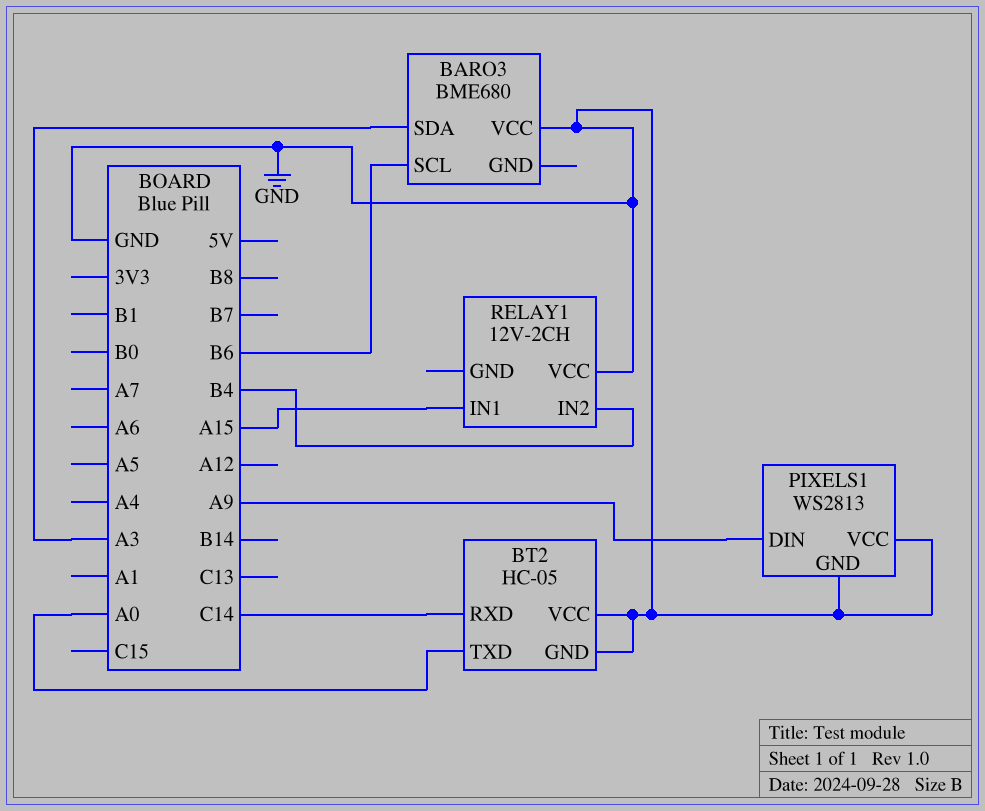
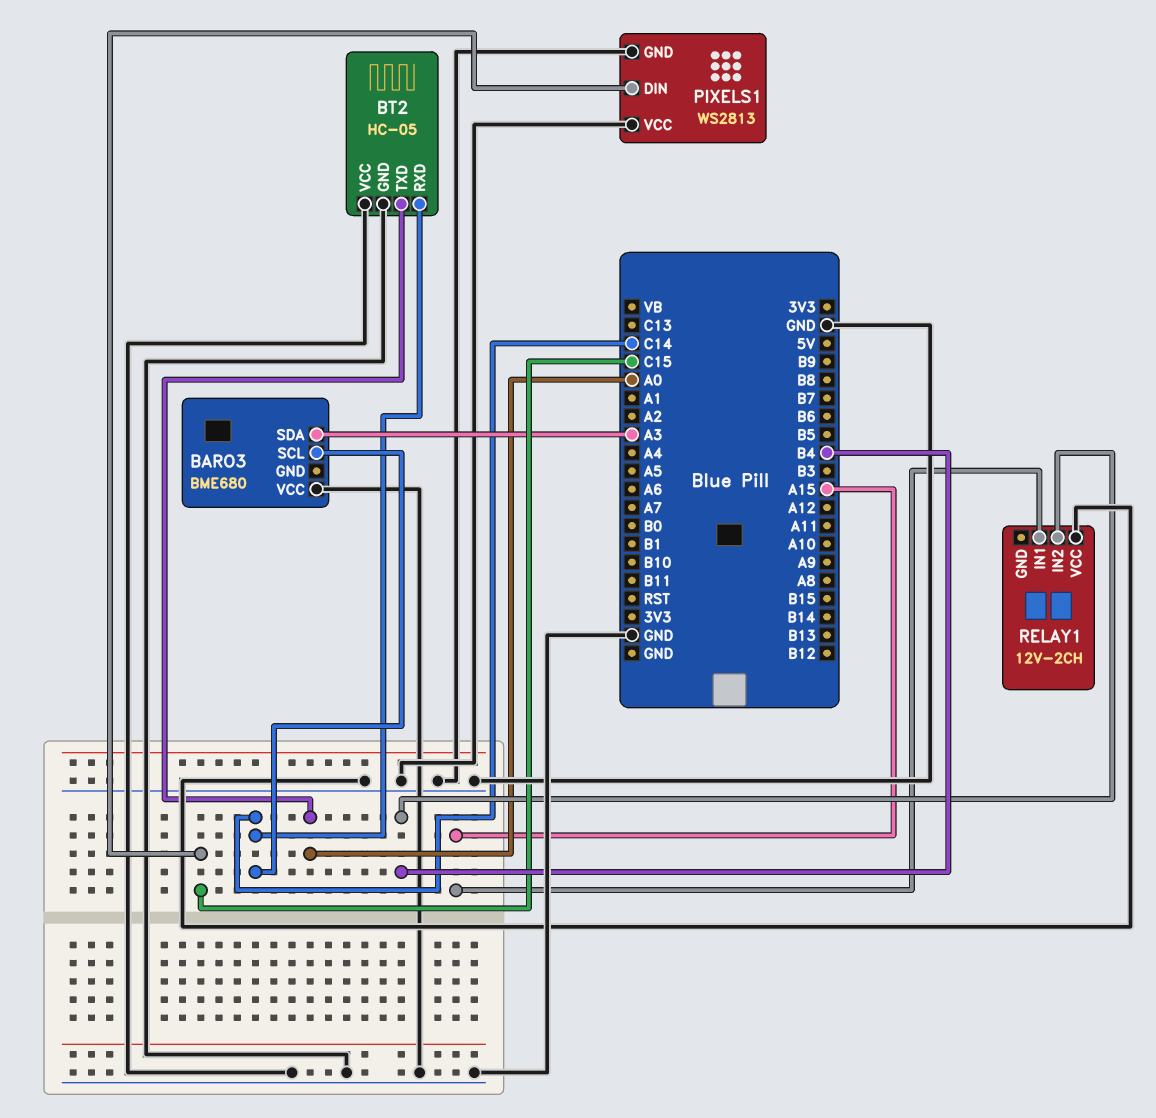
BARO3 pin SCL: B6 -> C14
PIXELS1 pin DIN: A9 -> C15

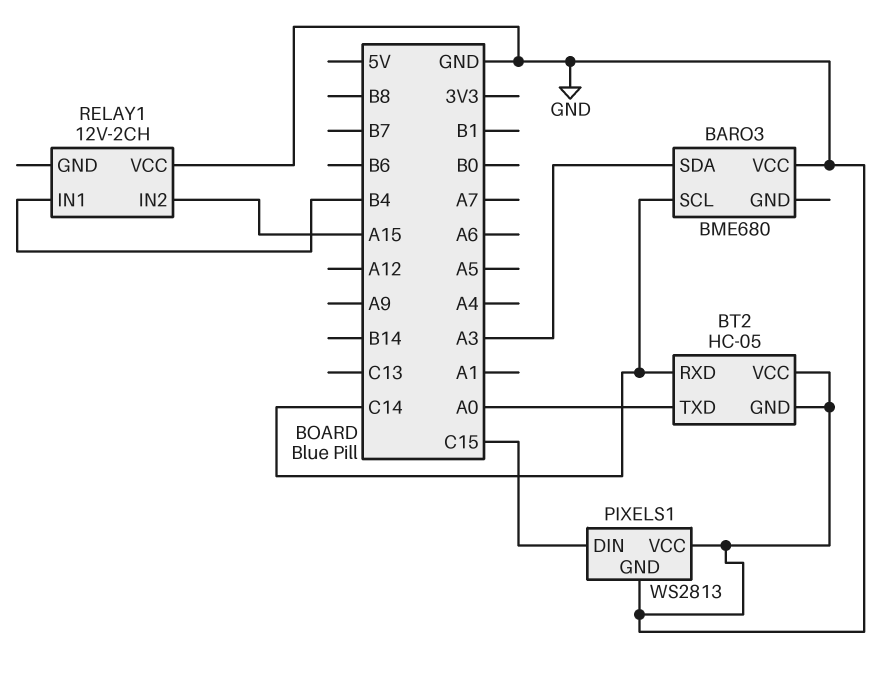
RELAY1 pin IN1: A15 -> B4
RELAY1 pin IN2: B4 -> A15

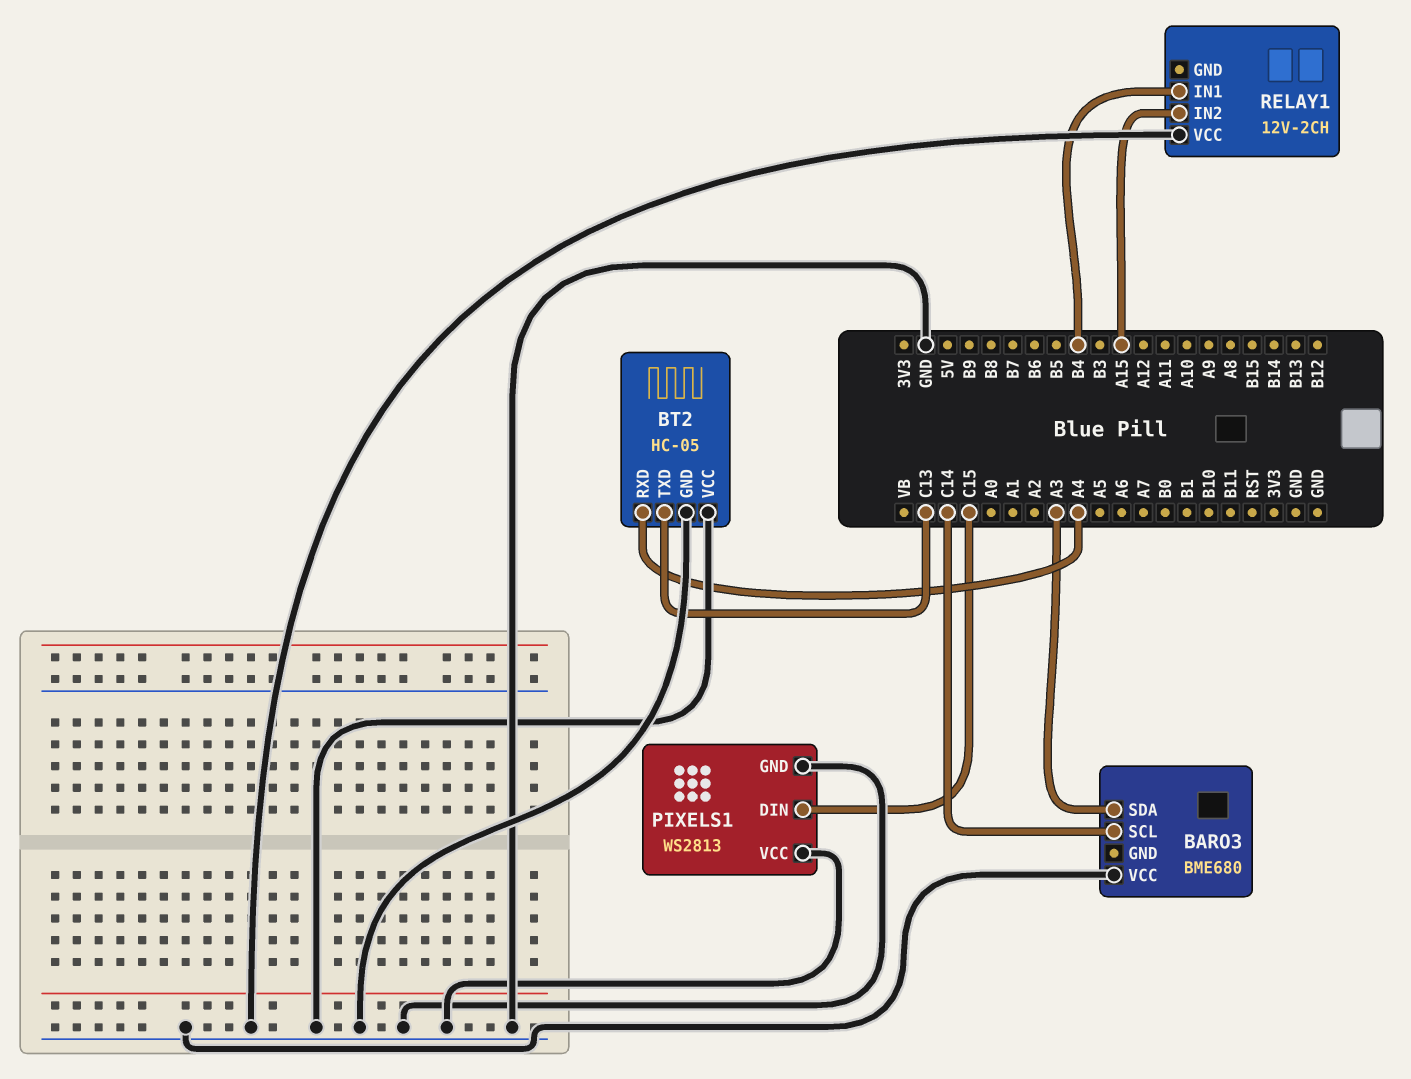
BT2 pin RXD: C14 -> A4
BT2 pin TXD: A0 -> C13

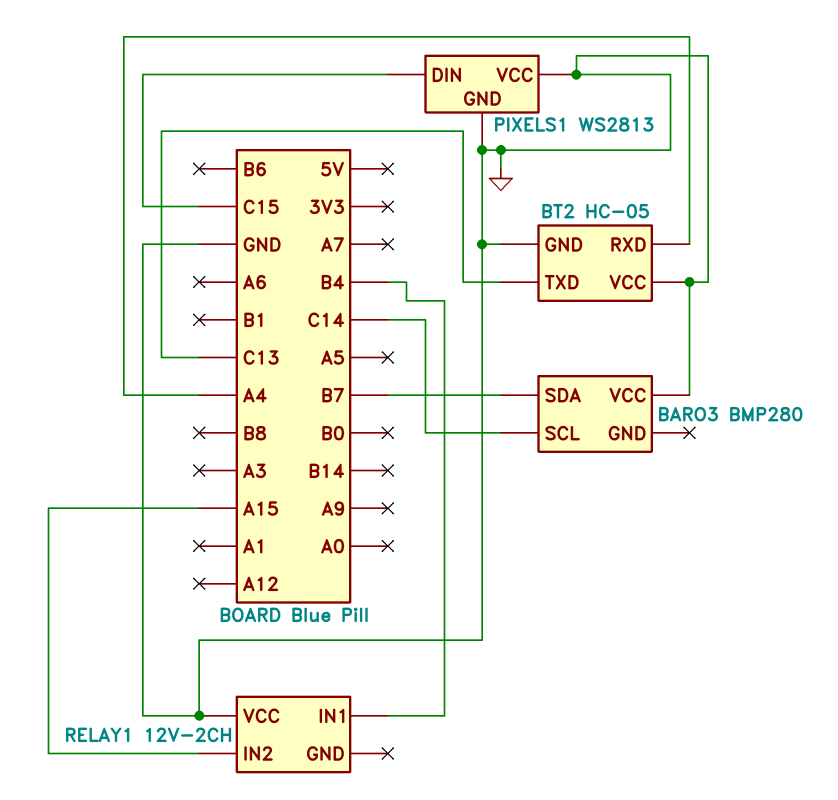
BARO3: BME680 -> BMP280
BARO3 pin SDA: A3 -> B7

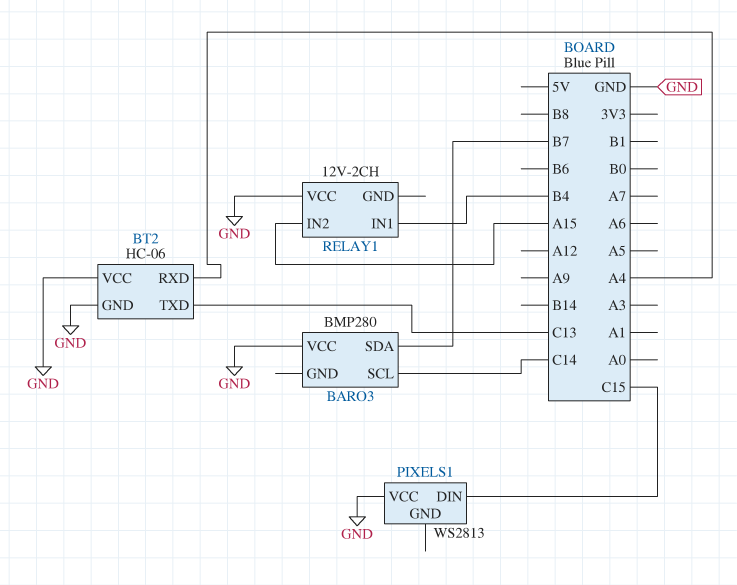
BT2: HC-05 -> HC-06
PIXELS1 pin GND: GND -> none

